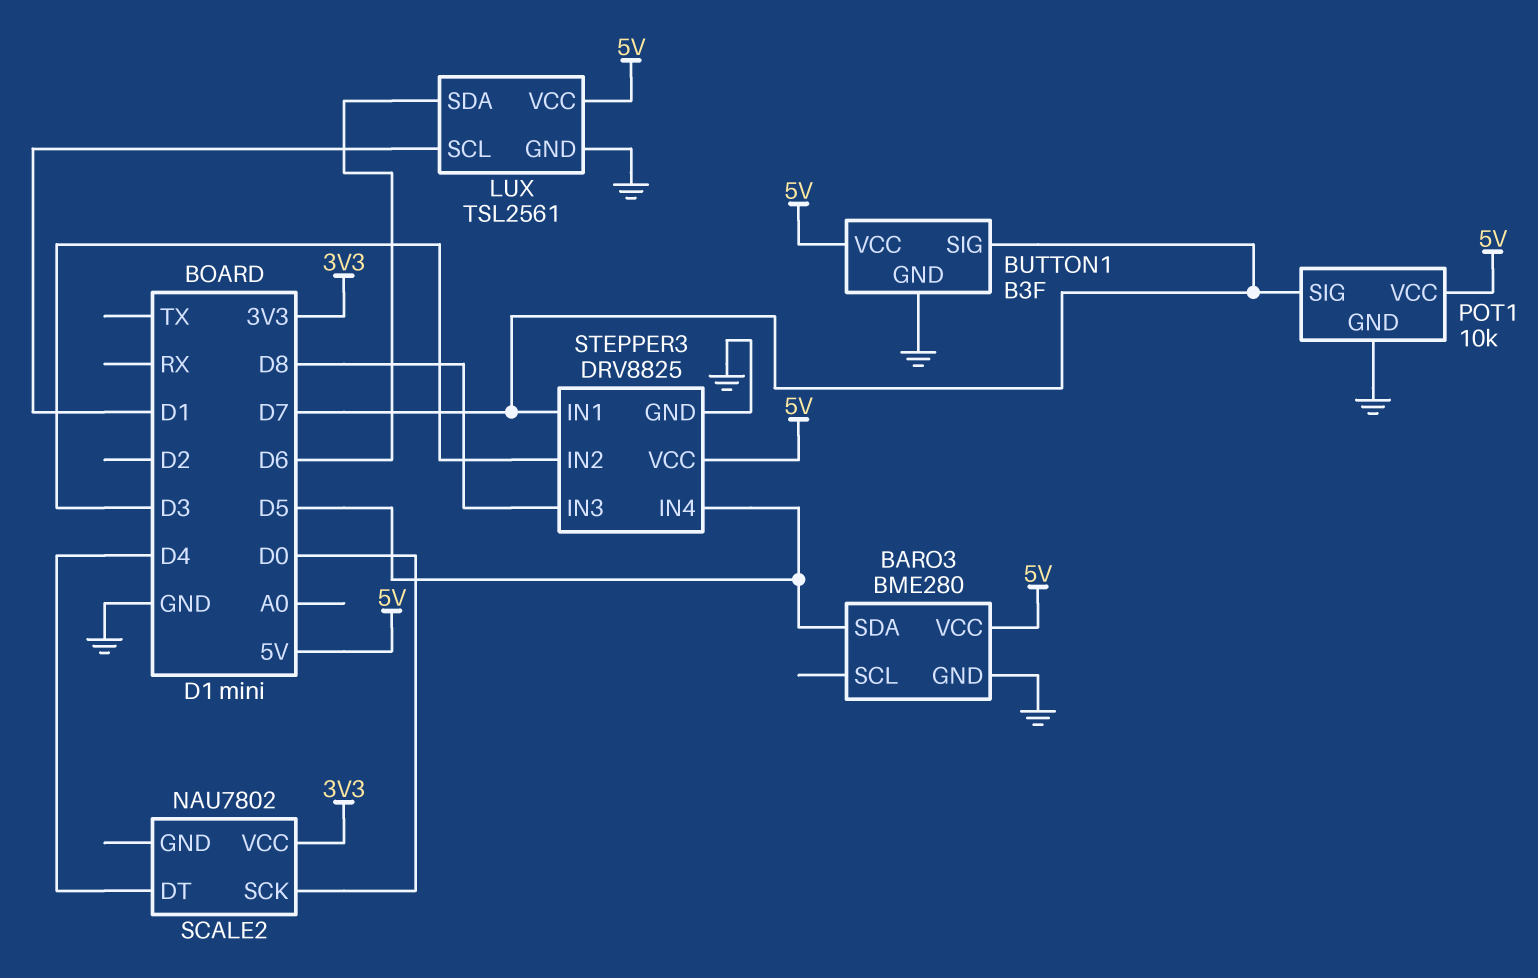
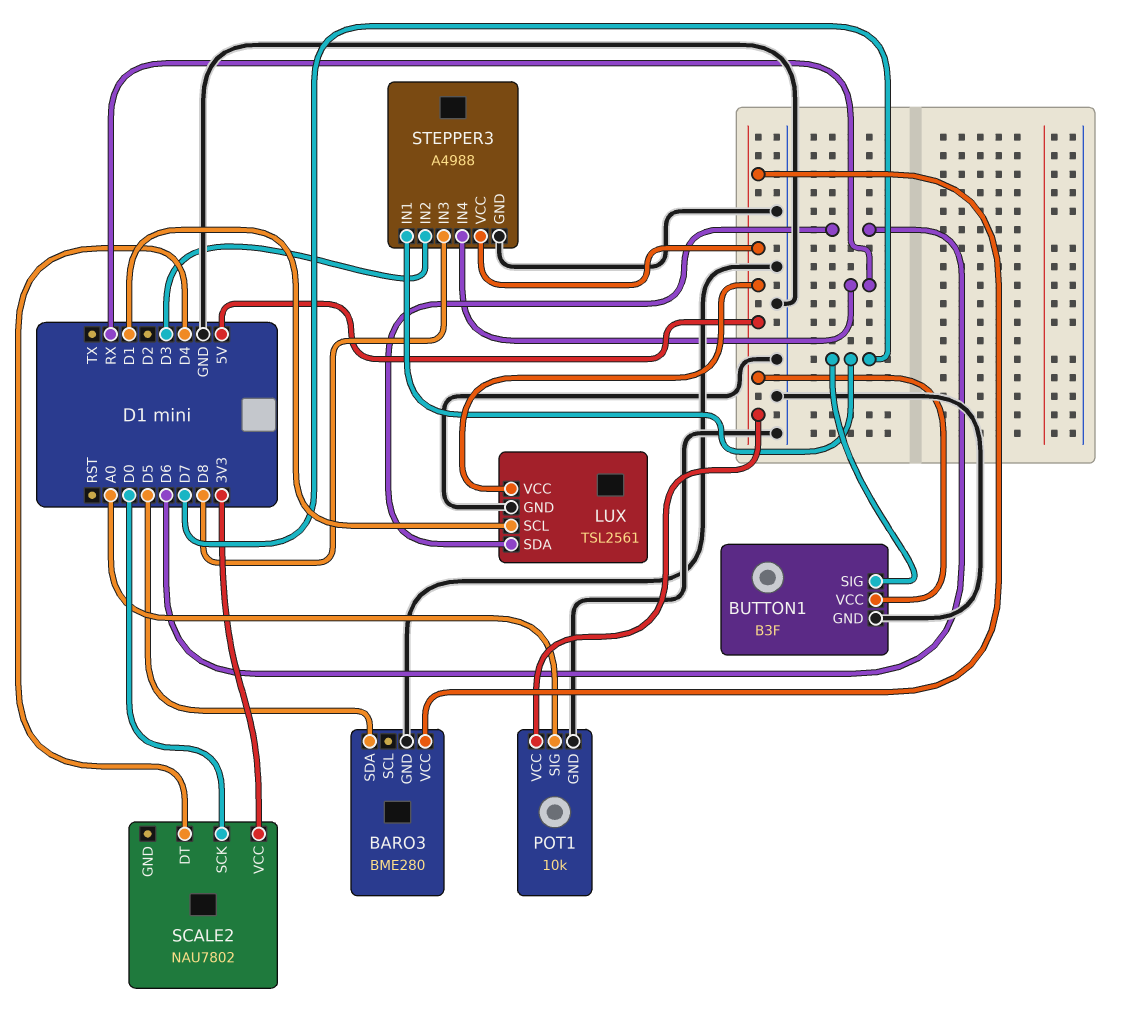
POT1 pin SIG: D7 -> A0
STEPPER3: DRV8825 -> A4988
STEPPER3 pin IN4: D5 -> RX

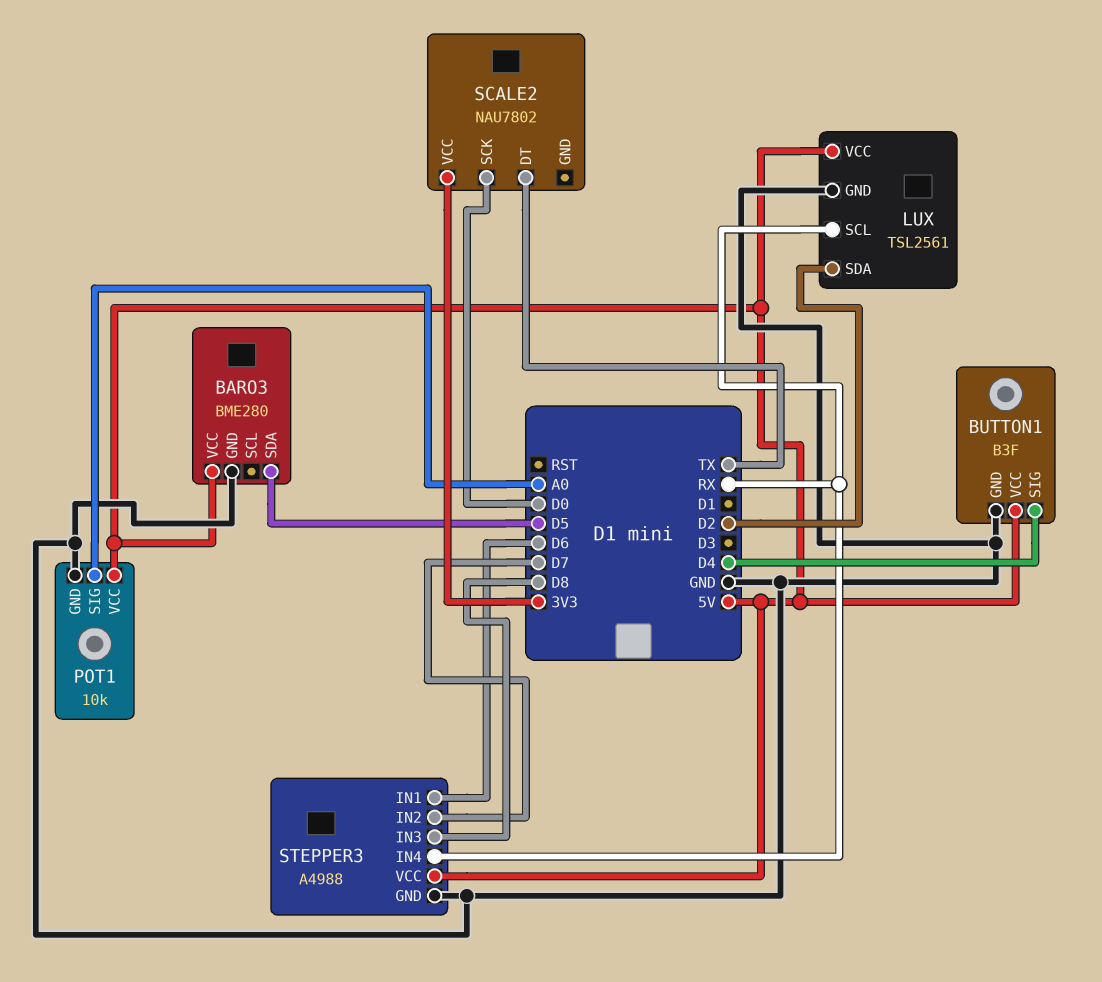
BUTTON1 pin SIG: D7 -> D4
LUX pin SCL: D1 -> RX
LUX pin SDA: D6 -> D2
SCALE2 pin DT: D4 -> TX
STEPPER3 pin IN1: D7 -> D6
STEPPER3 pin IN2: D3 -> D7

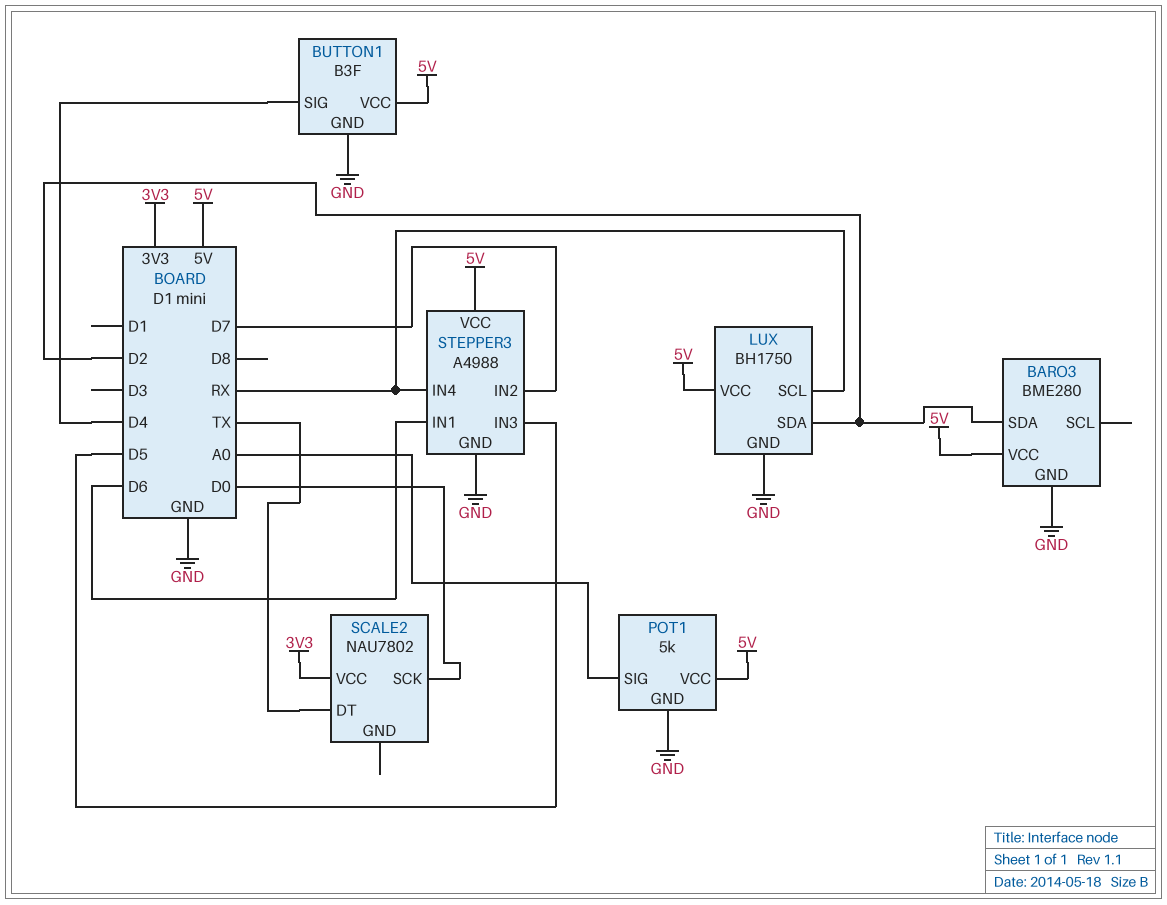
BARO3 pin SDA: D5 -> D2
LUX: TSL2561 -> BH1750
POT1: 10k -> 5k
STEPPER3 pin IN3: D8 -> D5

